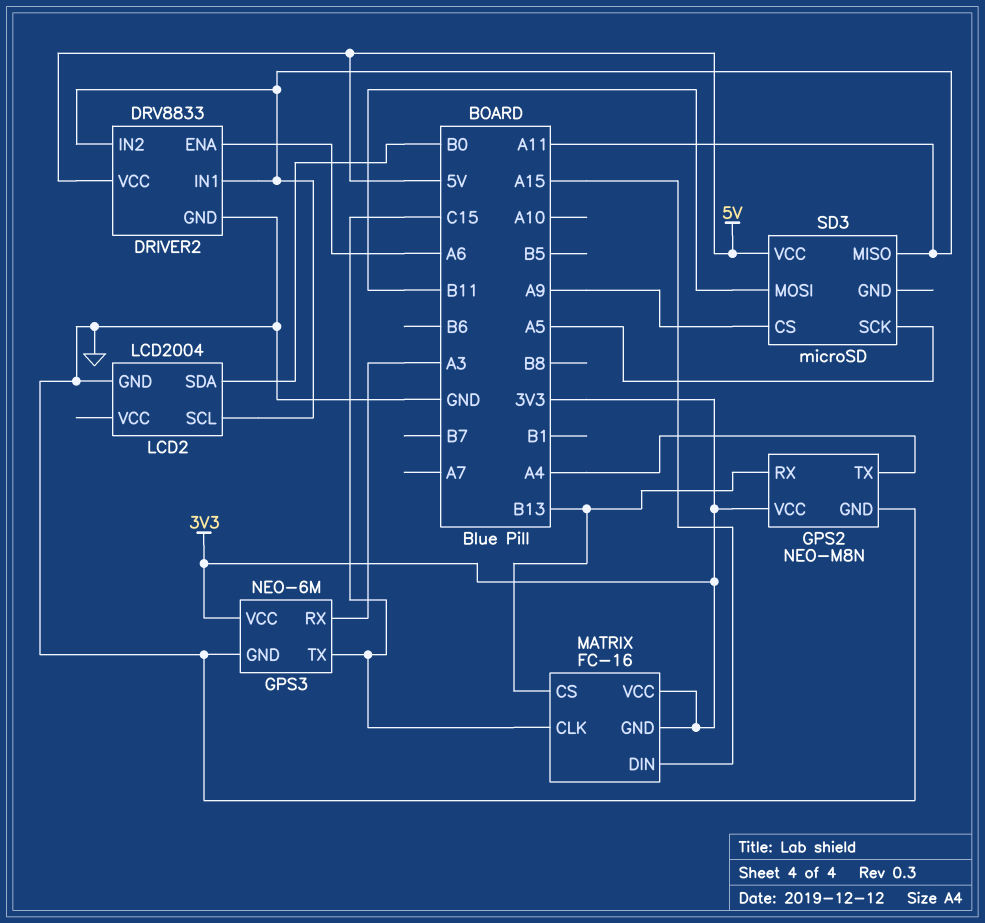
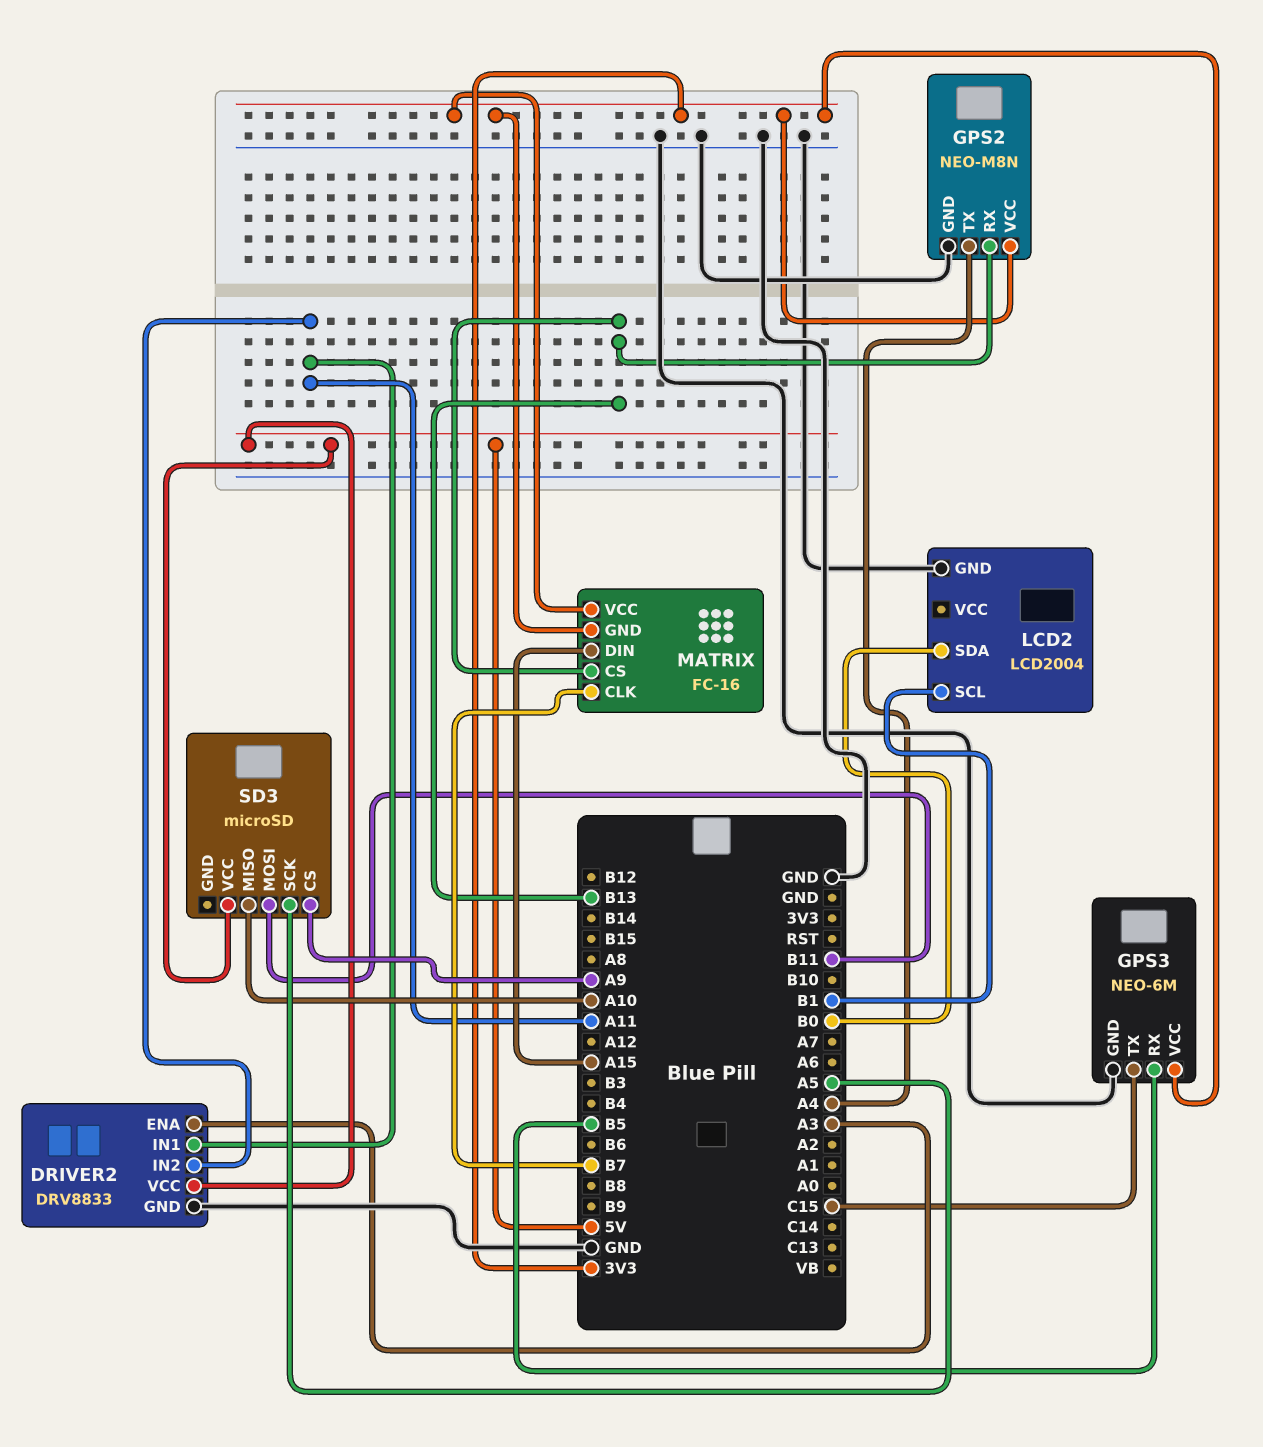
DRIVER2 pin ENA: A6 -> A3
GPS3 pin RX: A3 -> B5
LCD2 pin SCL: A11 -> B1
MATRIX pin CLK: C15 -> B7
SD3 pin MISO: A11 -> A10

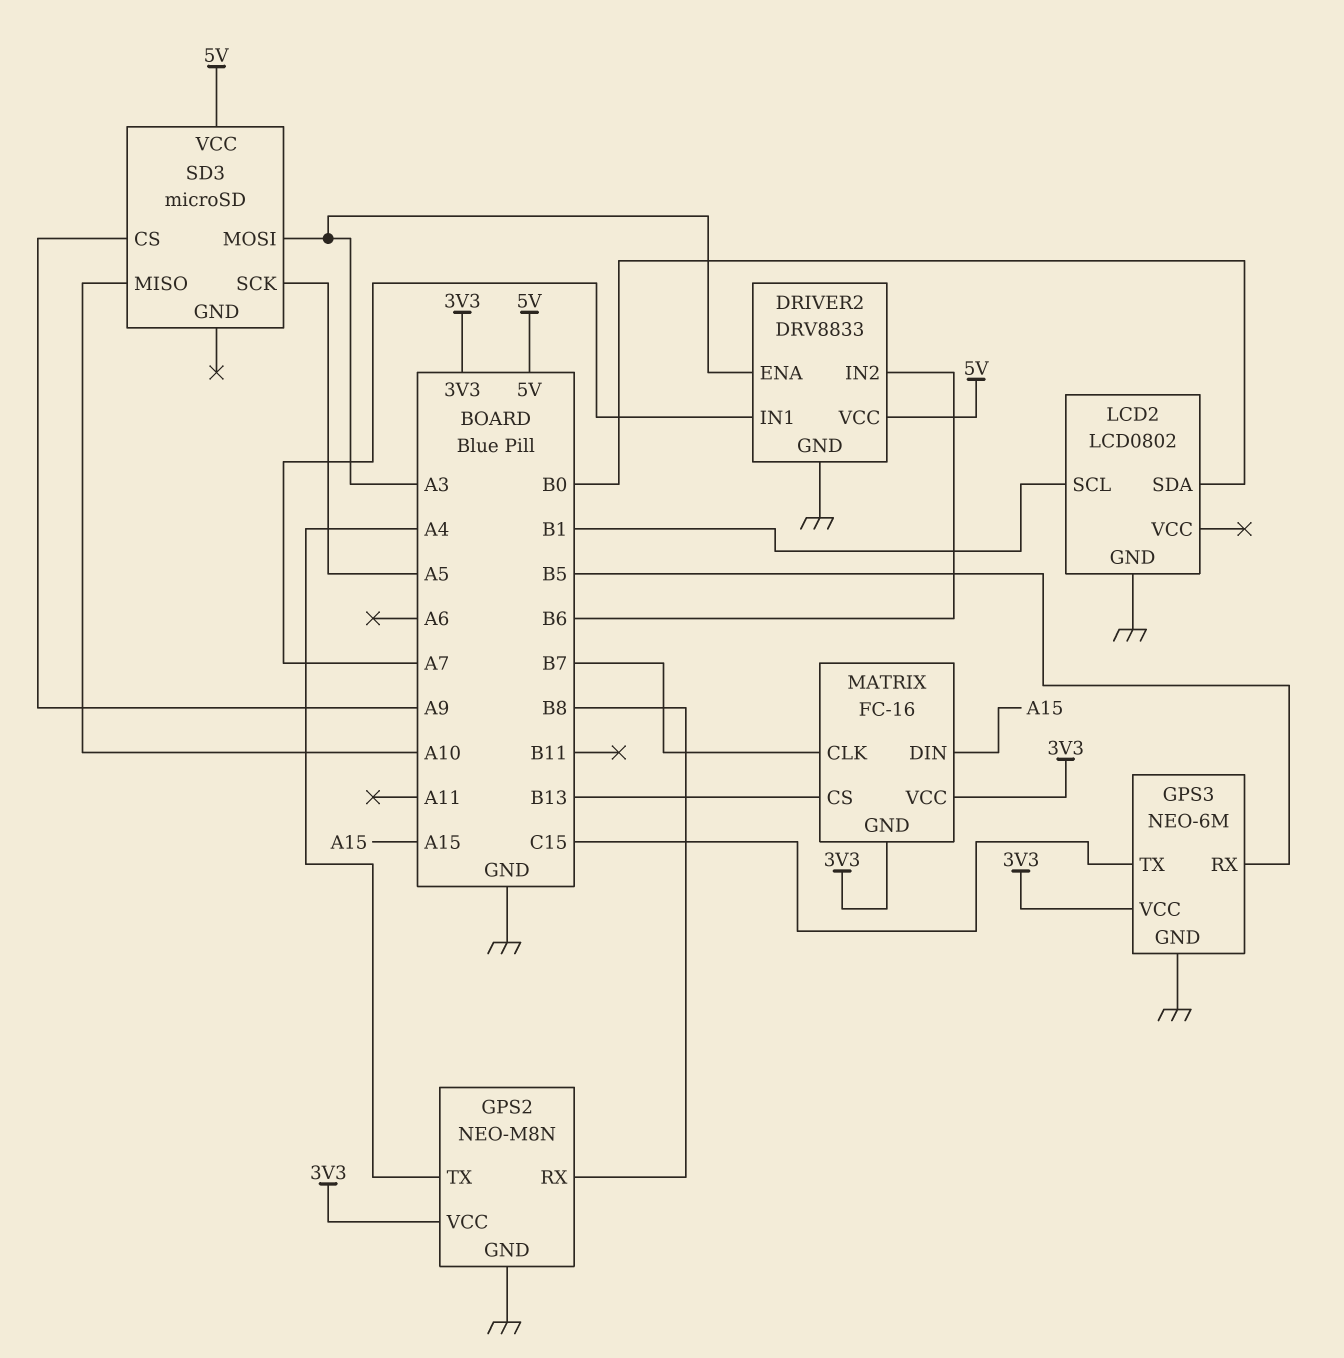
DRIVER2 pin IN1: A11 -> A7
DRIVER2 pin IN2: A11 -> B6
GPS2 pin RX: B13 -> B8
LCD2: LCD2004 -> LCD0802
SD3 pin MOSI: B11 -> A3

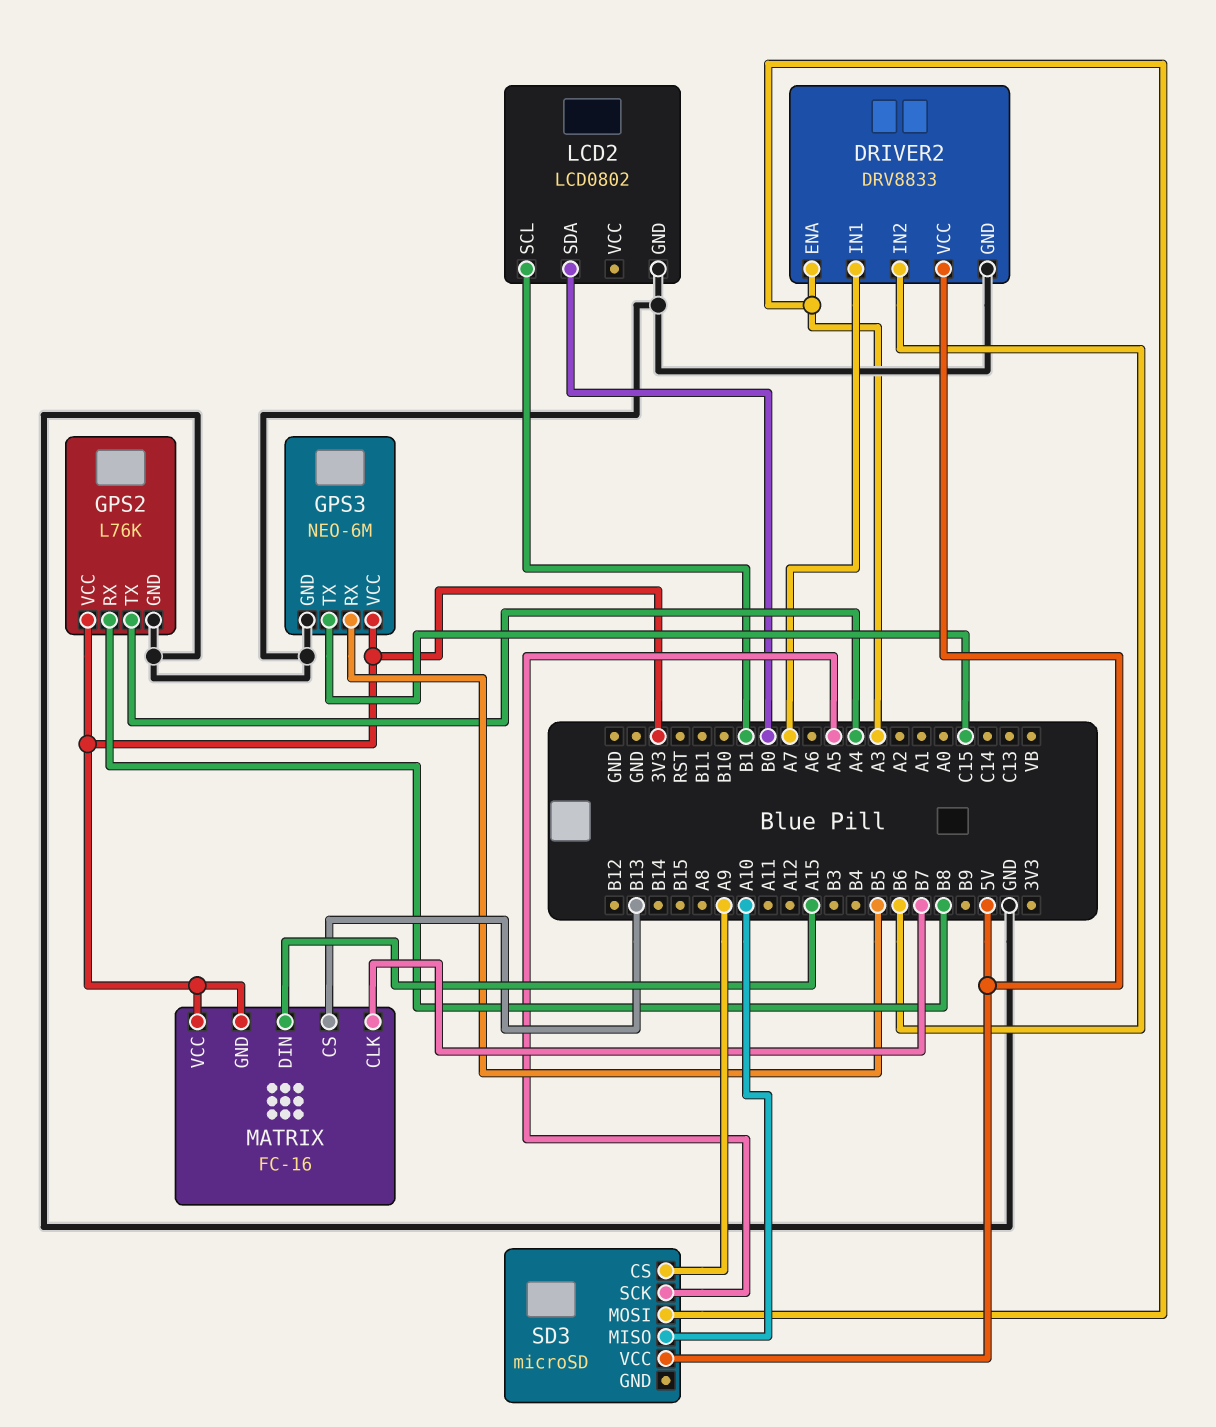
GPS2: NEO-M8N -> L76K

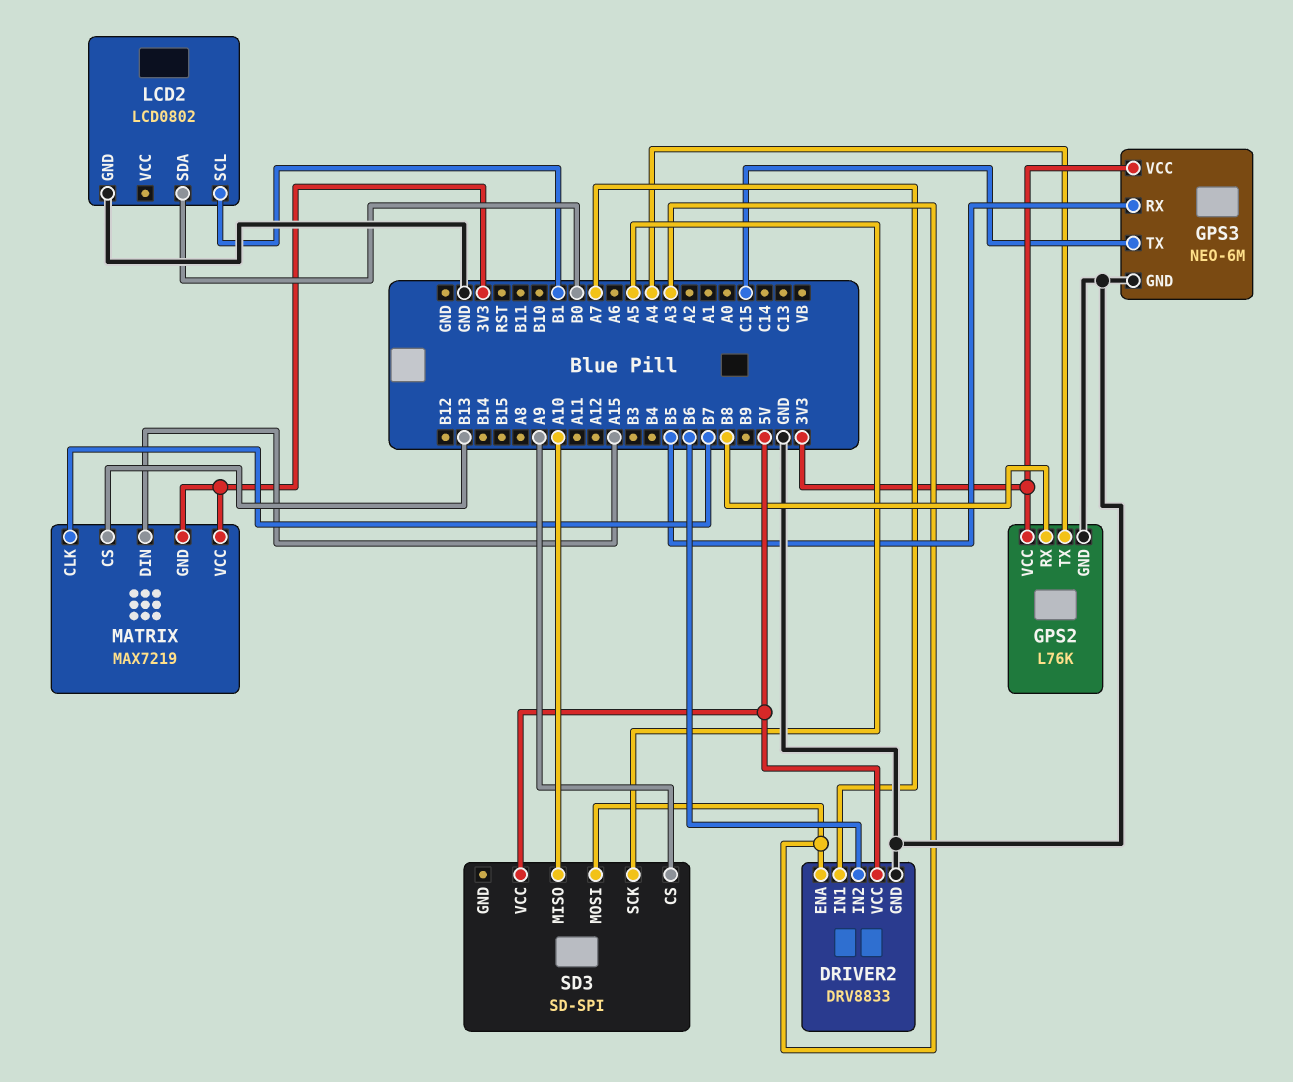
MATRIX: FC-16 -> MAX7219
SD3: microSD -> SD-SPI

